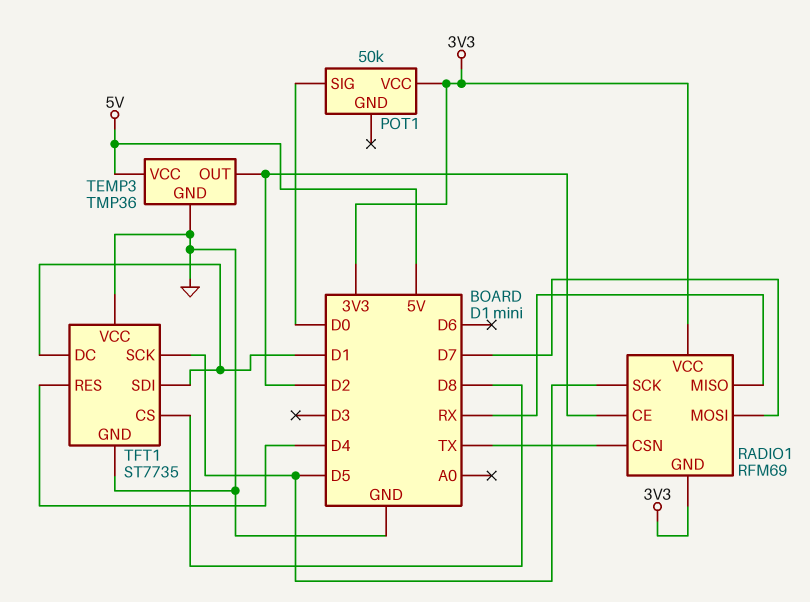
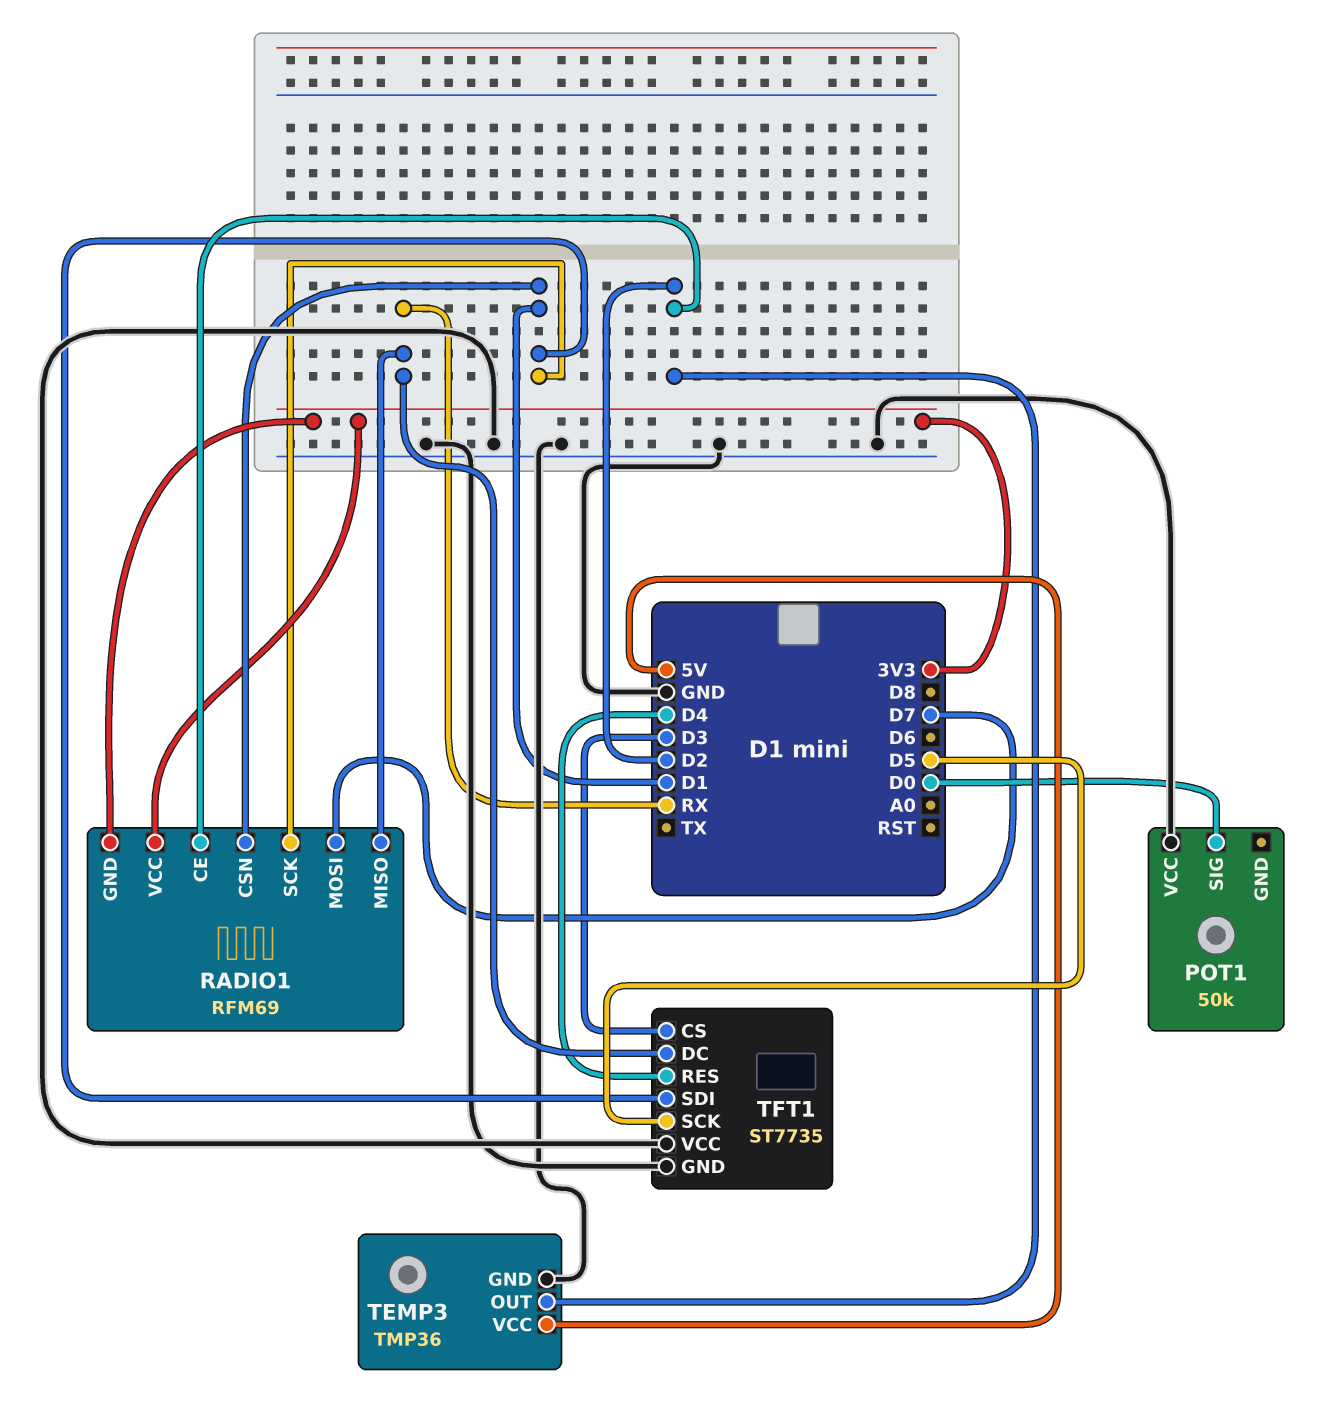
POT1 pin VCC: 3V3 -> GND
RADIO1 pin CSN: TX -> D1
RADIO1 pin SCK: D5 -> D1
TFT1 pin CS: D8 -> D3
TFT1 pin DC: D1 -> RX

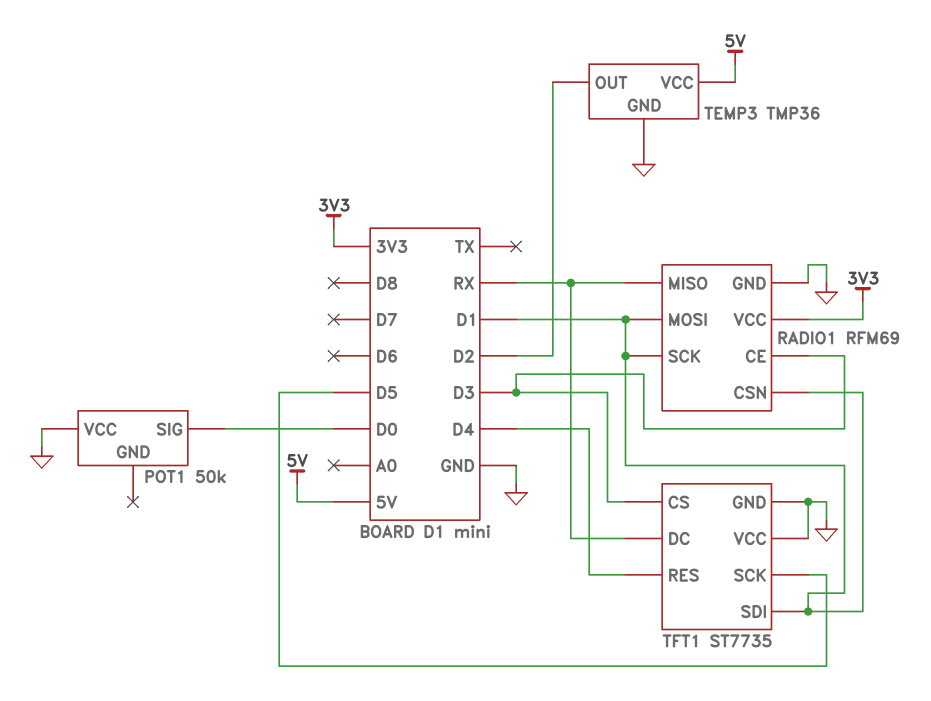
RADIO1 pin CE: D2 -> D3
RADIO1 pin GND: 3V3 -> GND
RADIO1 pin MOSI: D7 -> D1

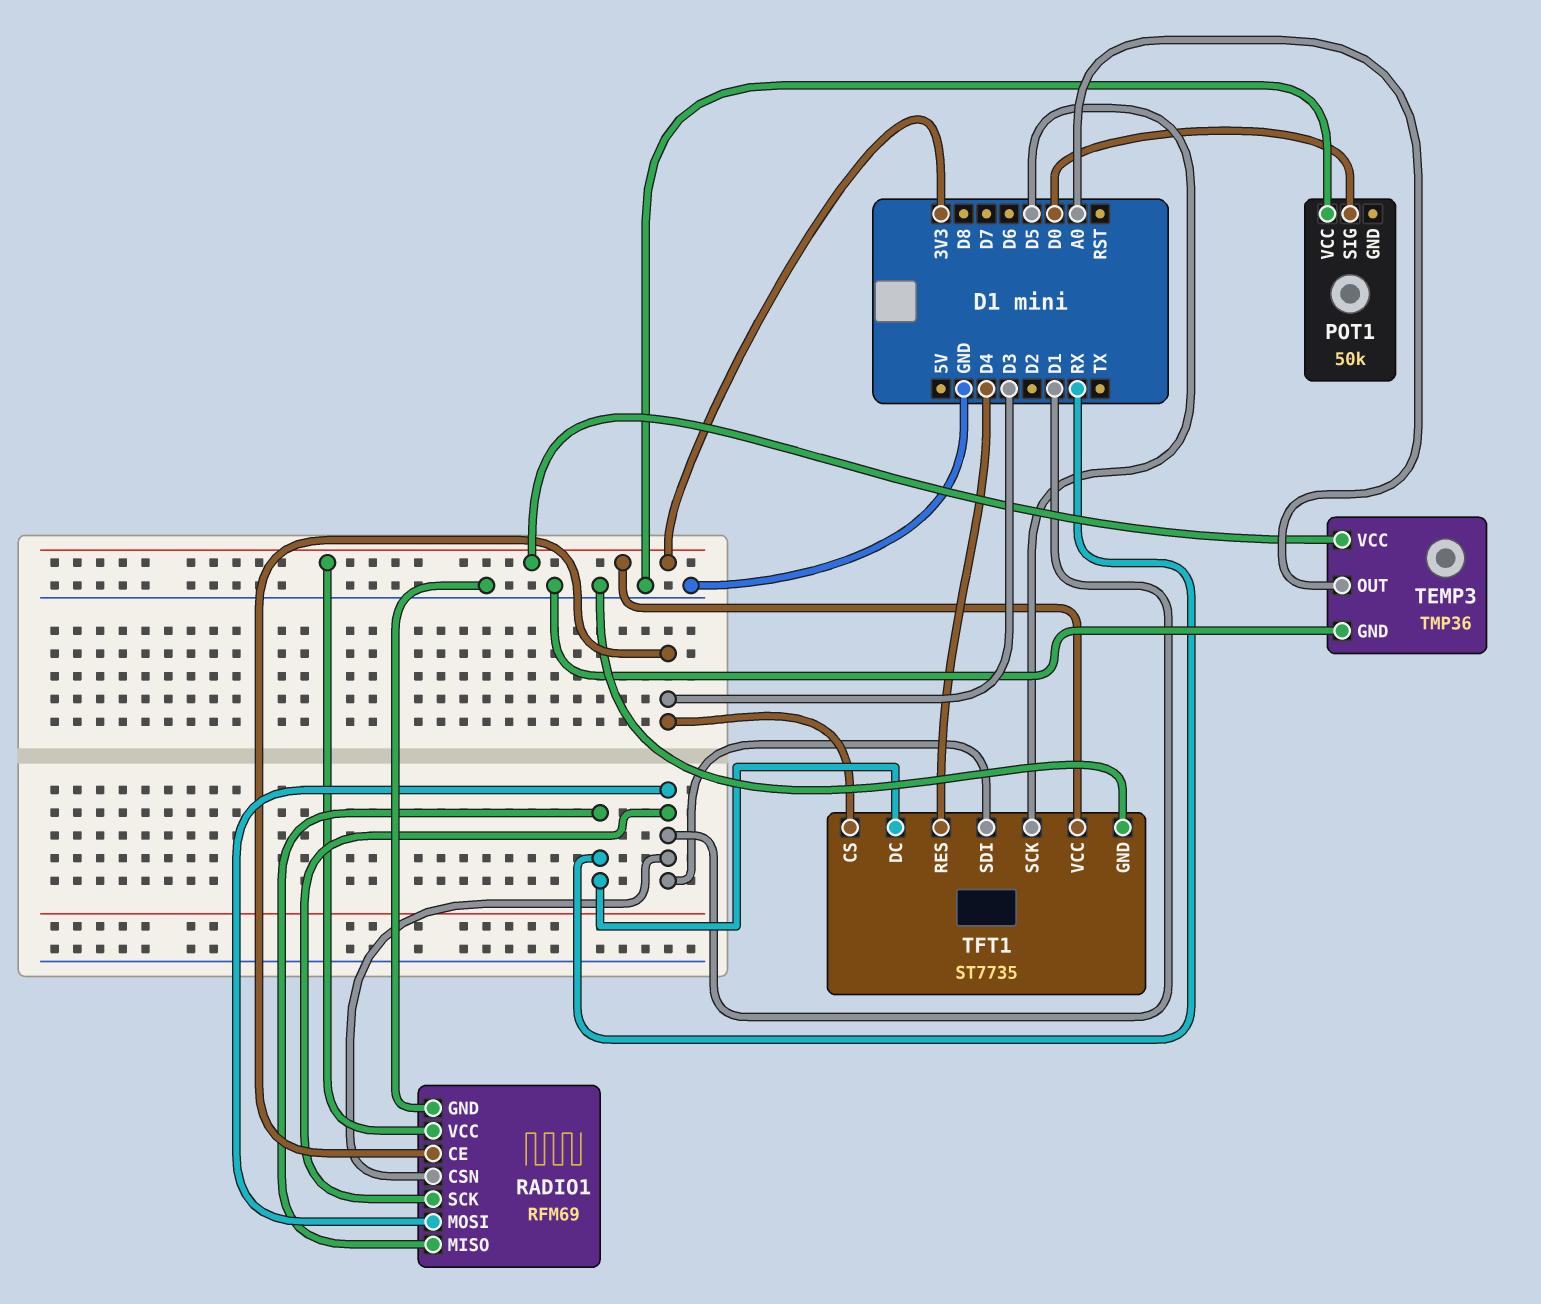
TEMP3 pin OUT: D2 -> A0
TEMP3 pin VCC: 5V -> 3V3
TFT1 pin VCC: GND -> 3V3

